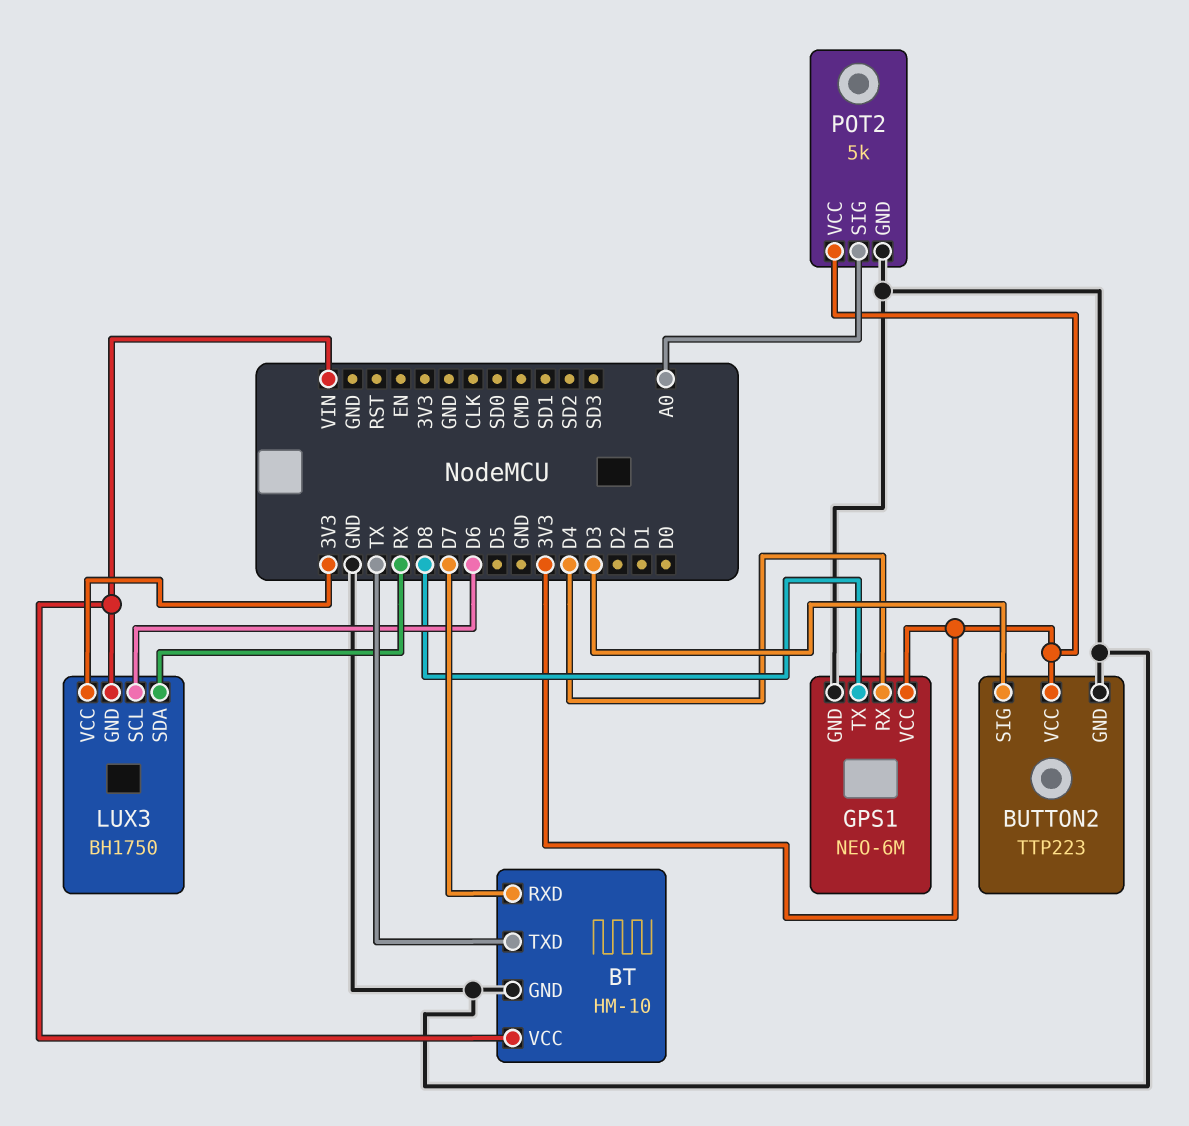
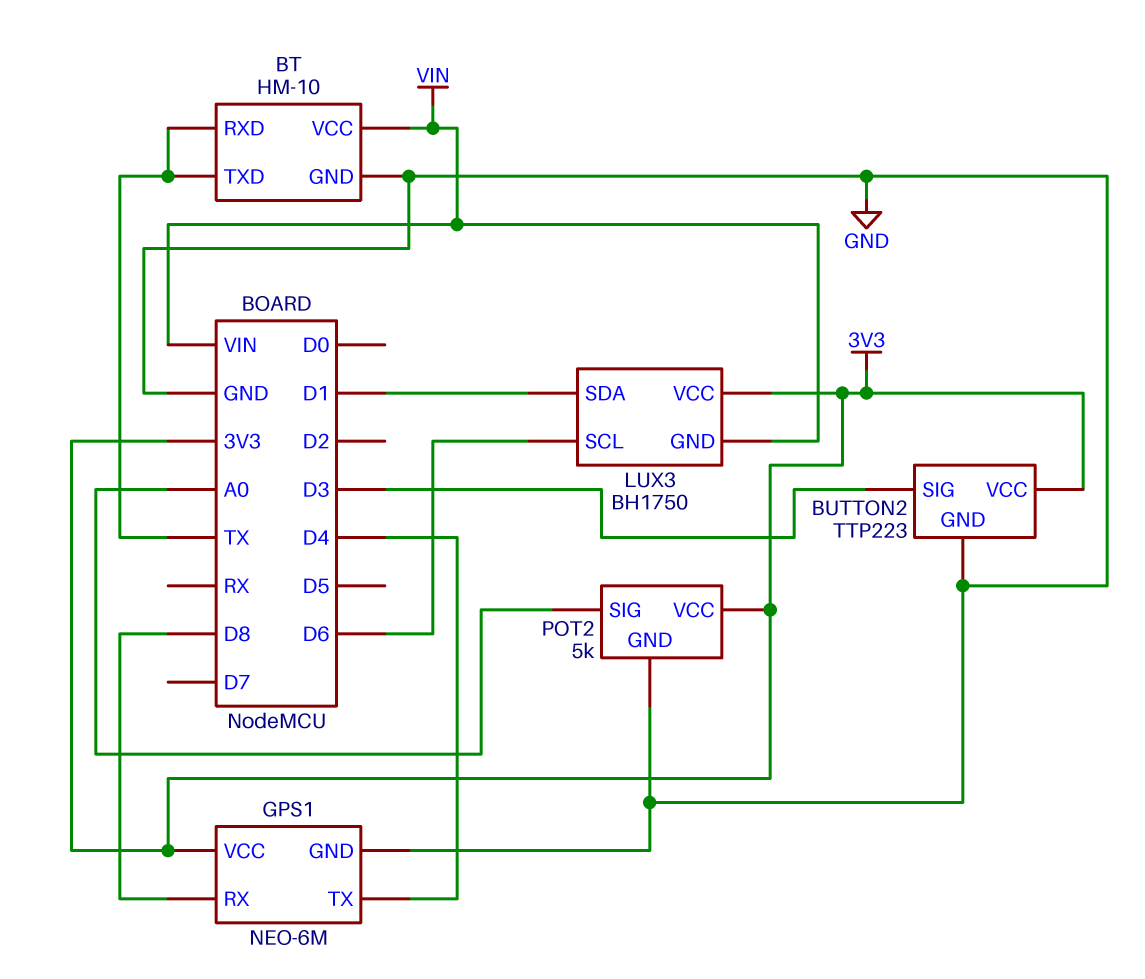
BT pin RXD: D7 -> TX
GPS1 pin RX: D4 -> D8
GPS1 pin TX: D8 -> D4
LUX3 pin SDA: RX -> D1

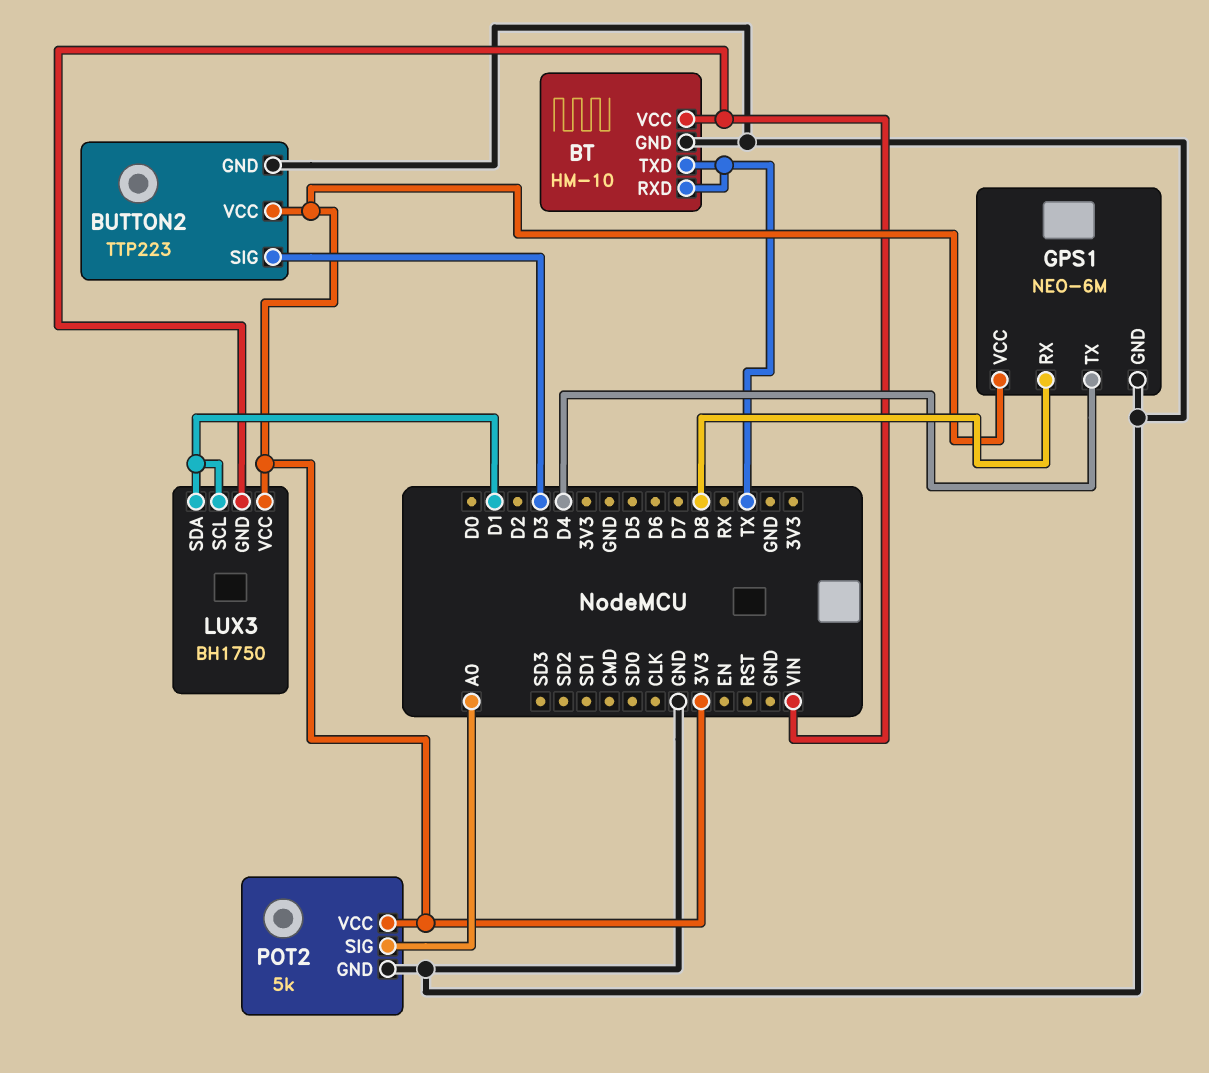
LUX3 pin SCL: D6 -> D1

